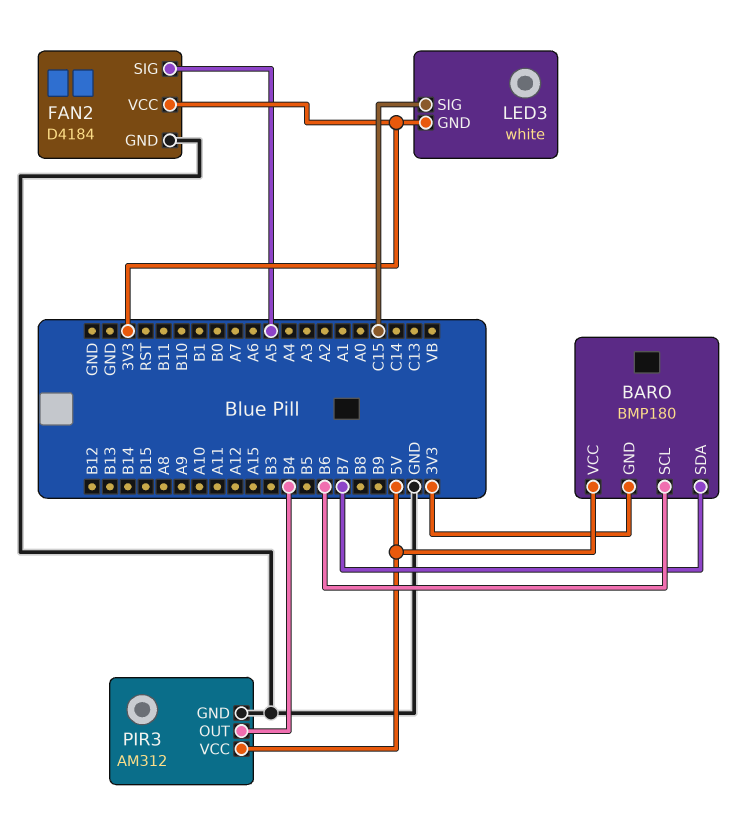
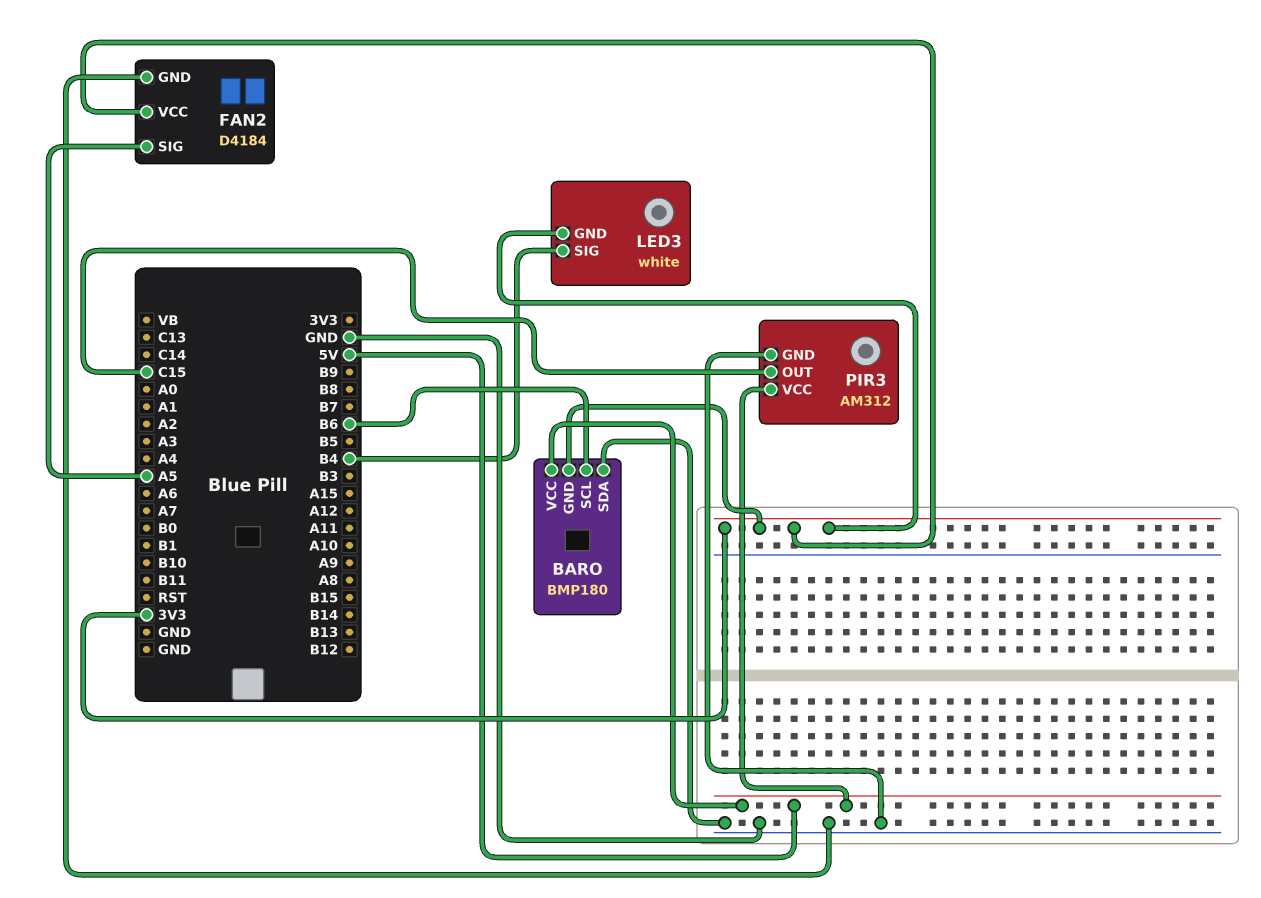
BARO pin SDA: B7 -> GND
LED3 pin SIG: C15 -> B4
PIR3 pin OUT: B4 -> C15

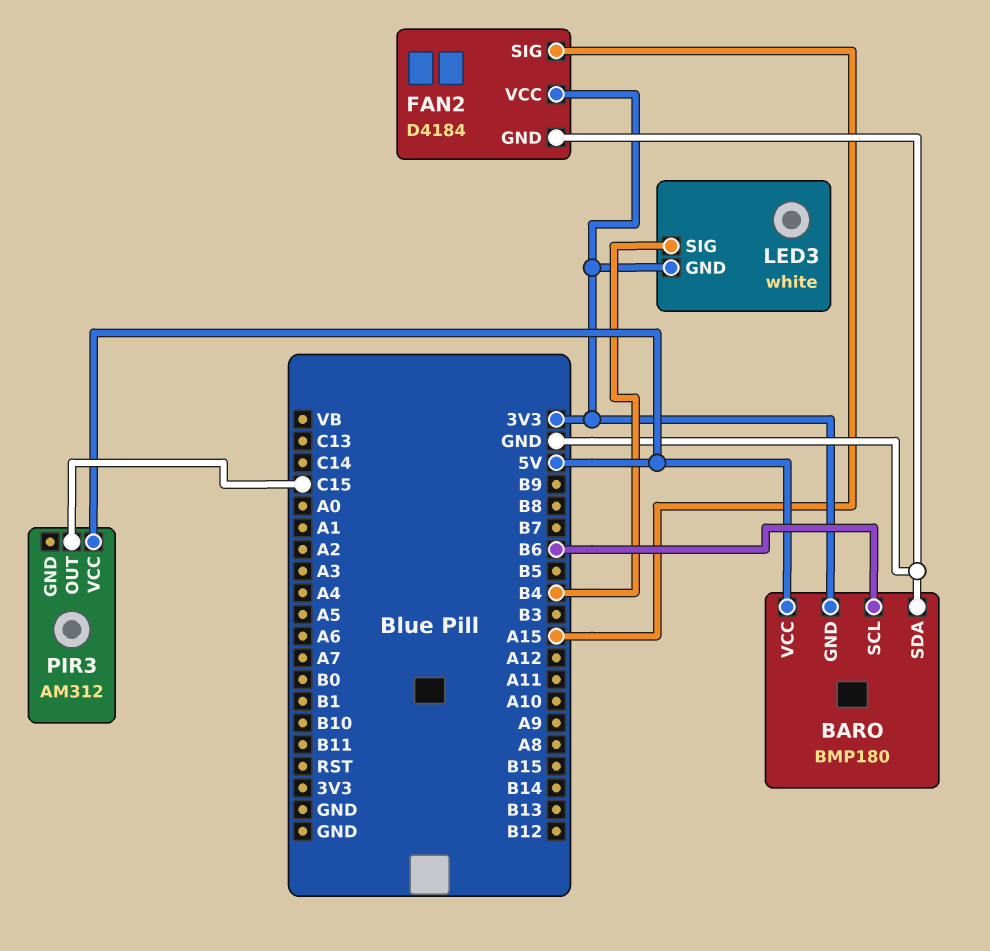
FAN2 pin SIG: A5 -> A15
PIR3 pin GND: GND -> none

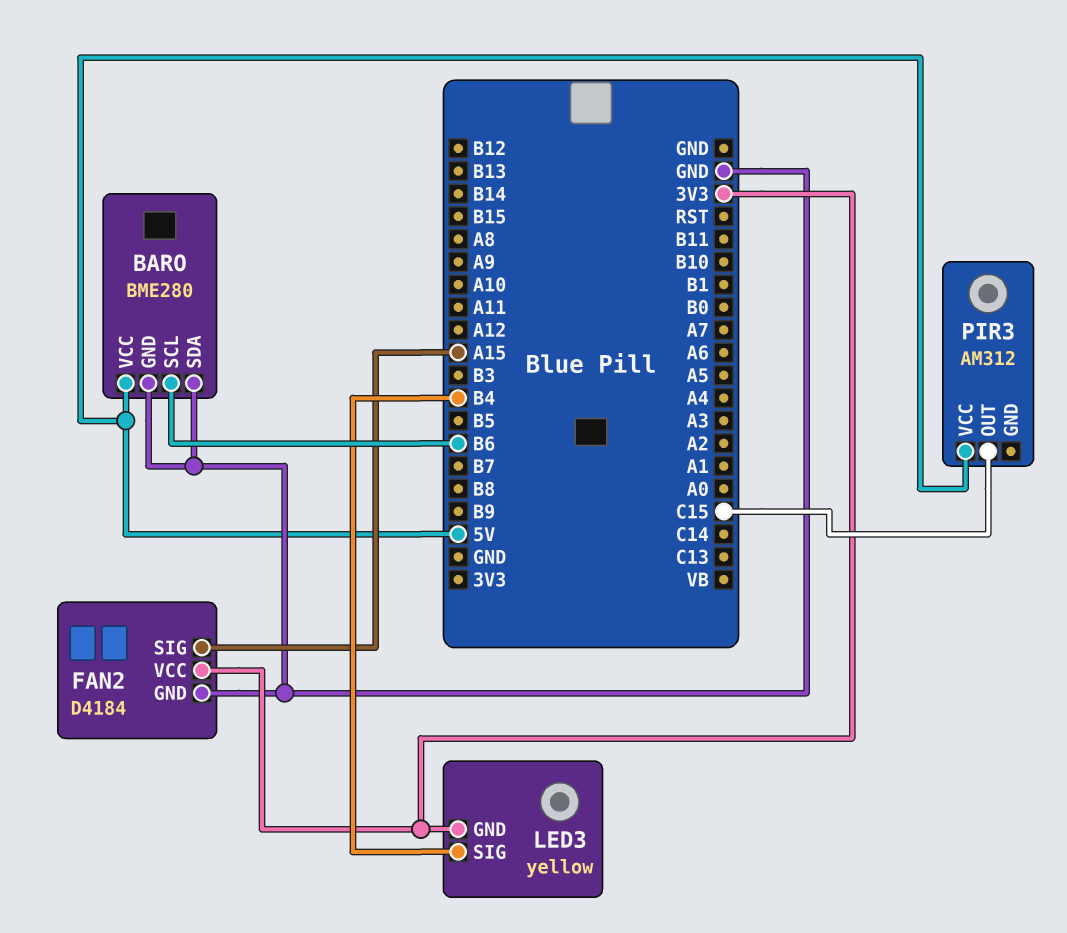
BARO: BMP180 -> BME280
BARO pin GND: 3V3 -> GND
LED3: white -> yellow

